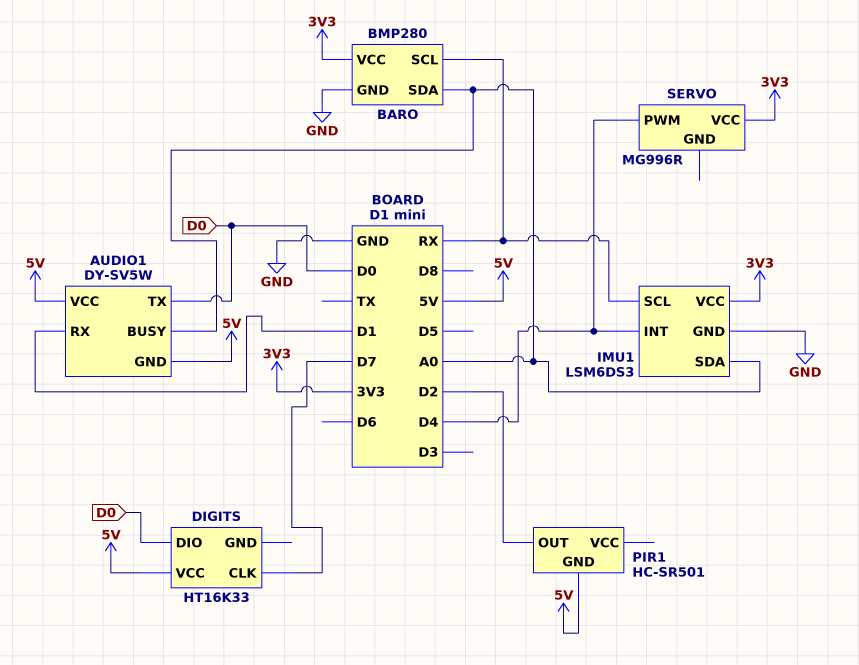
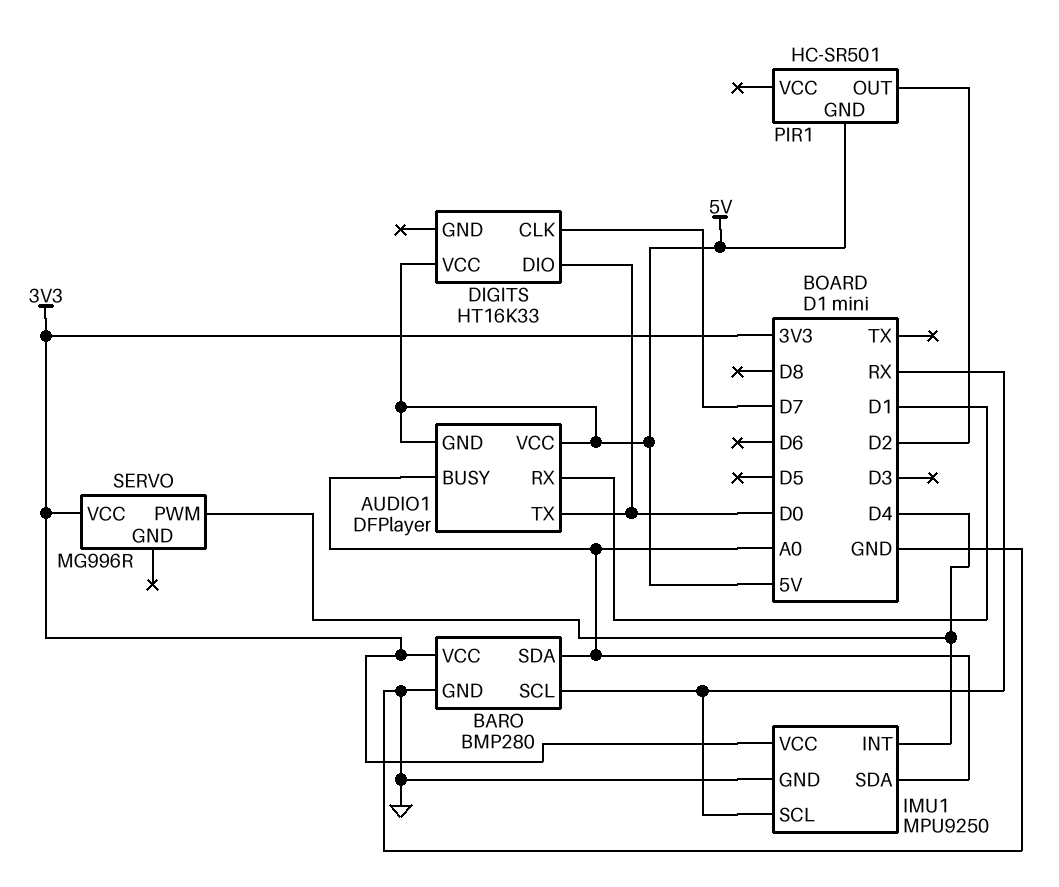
AUDIO1: DY-SV5W -> DFPlayer
IMU1: LSM6DS3 -> MPU9250

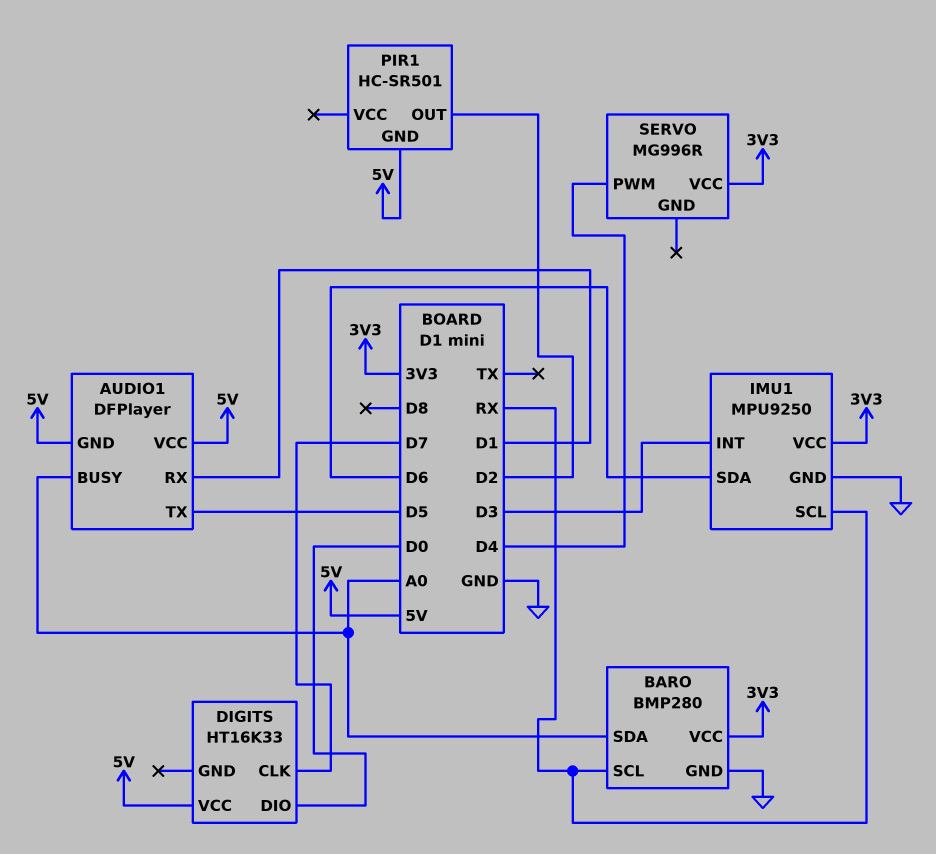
AUDIO1 pin TX: D0 -> D5
IMU1 pin INT: D4 -> D3
IMU1 pin SDA: A0 -> D6

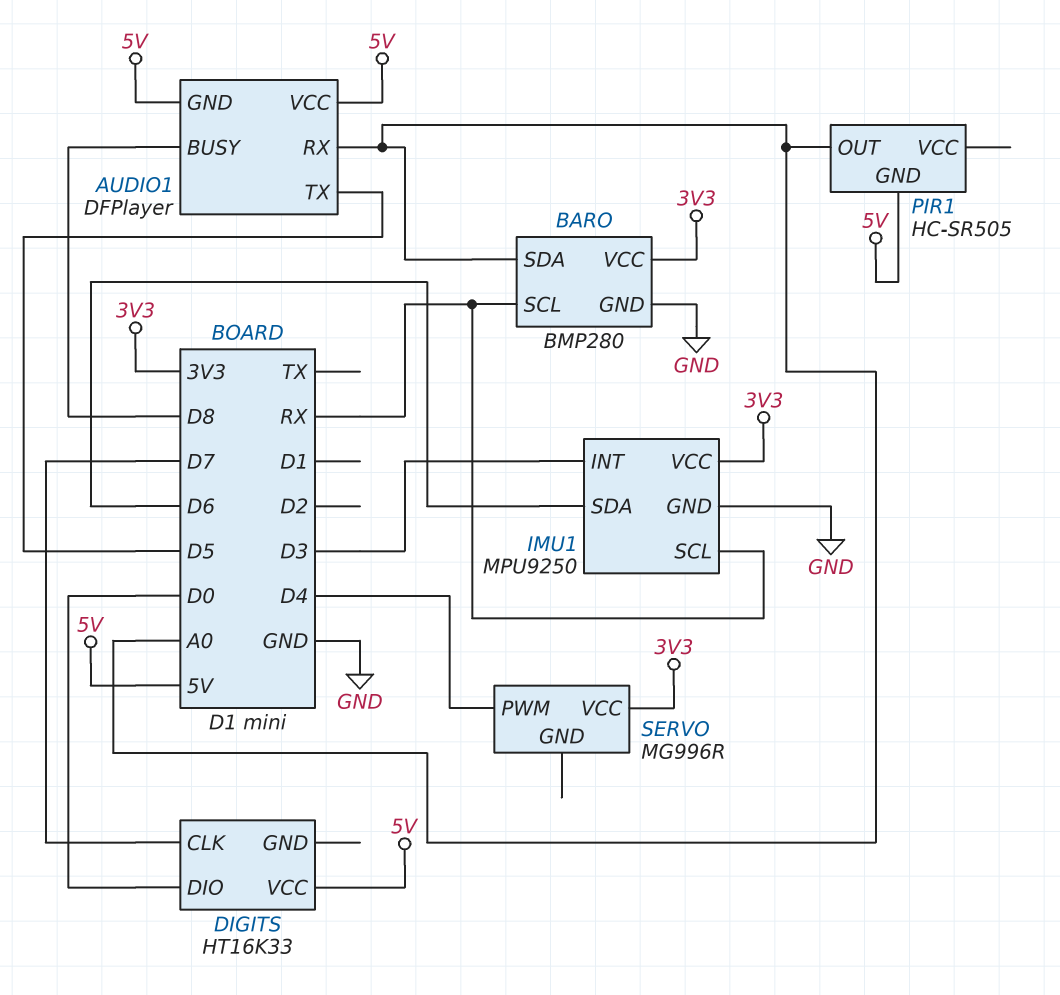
AUDIO1 pin BUSY: A0 -> D8
AUDIO1 pin RX: D1 -> A0
PIR1: HC-SR501 -> HC-SR505
PIR1 pin OUT: D2 -> A0

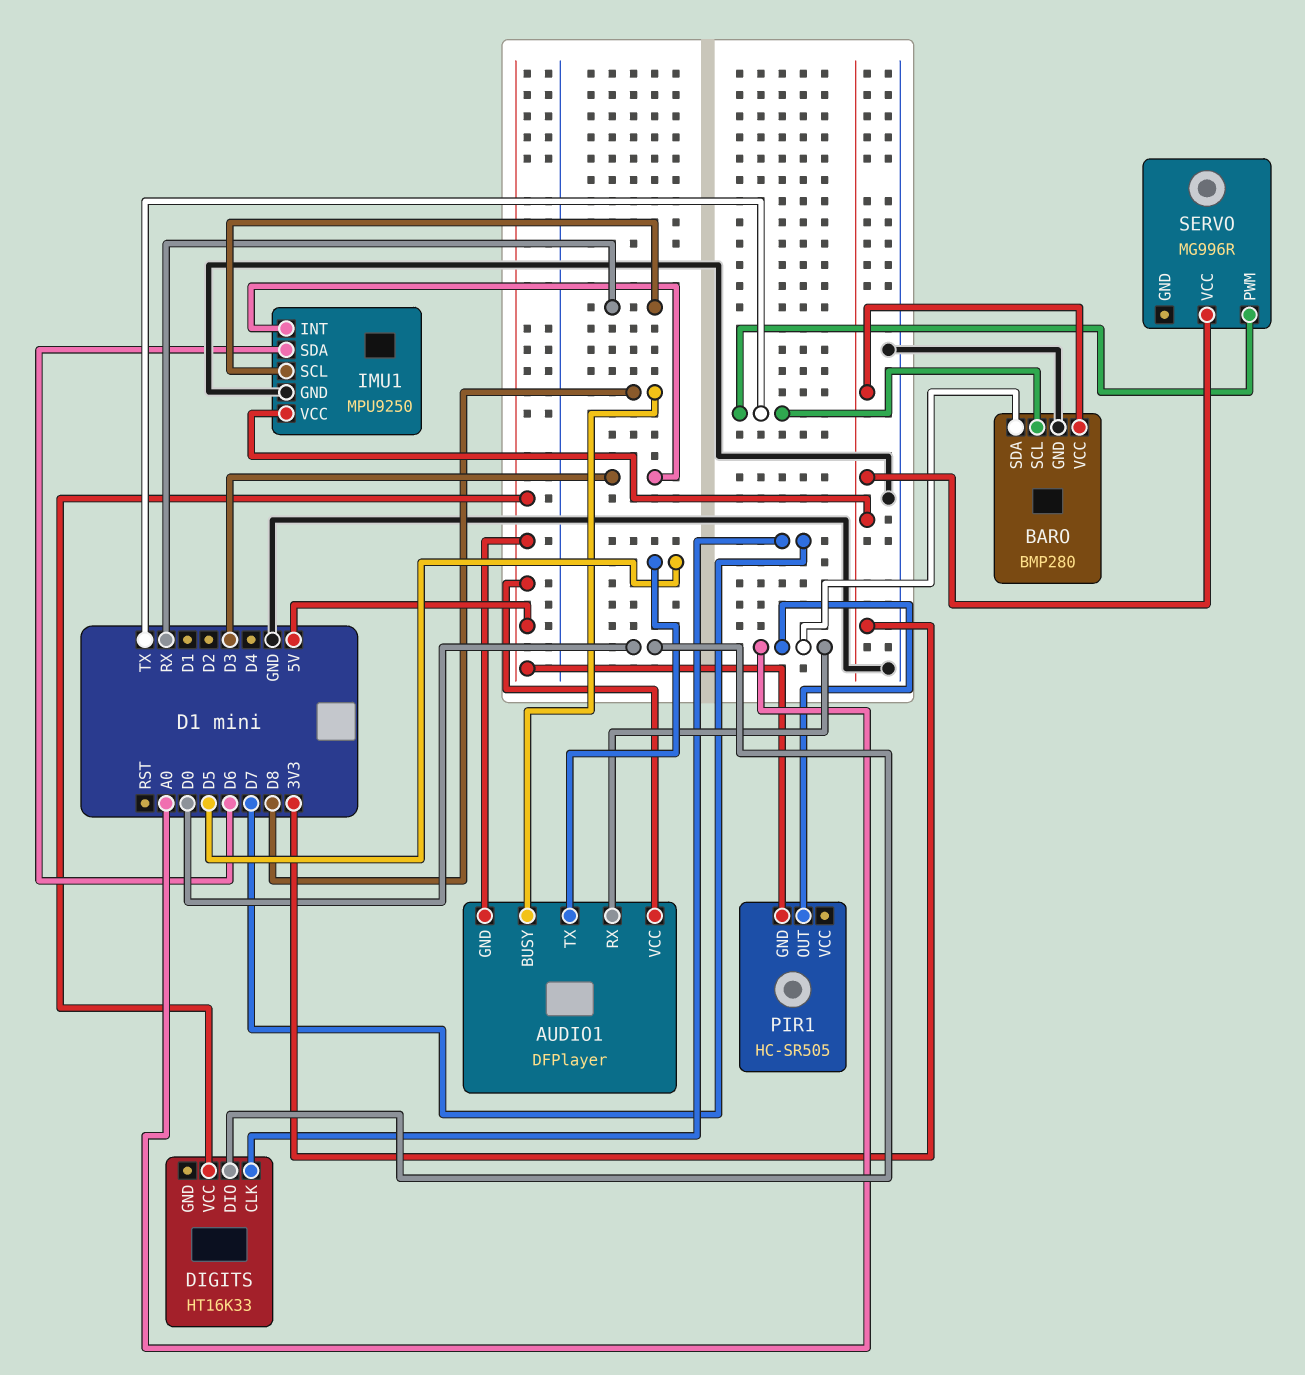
BARO pin SCL: RX -> TX
SERVO pin PWM: D4 -> TX

